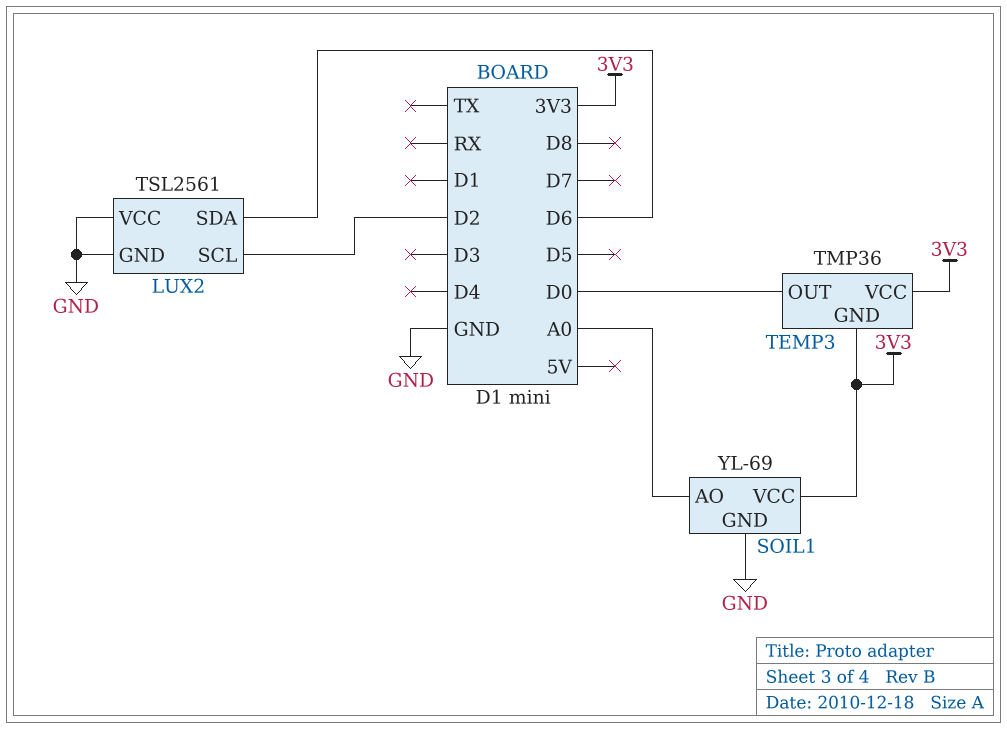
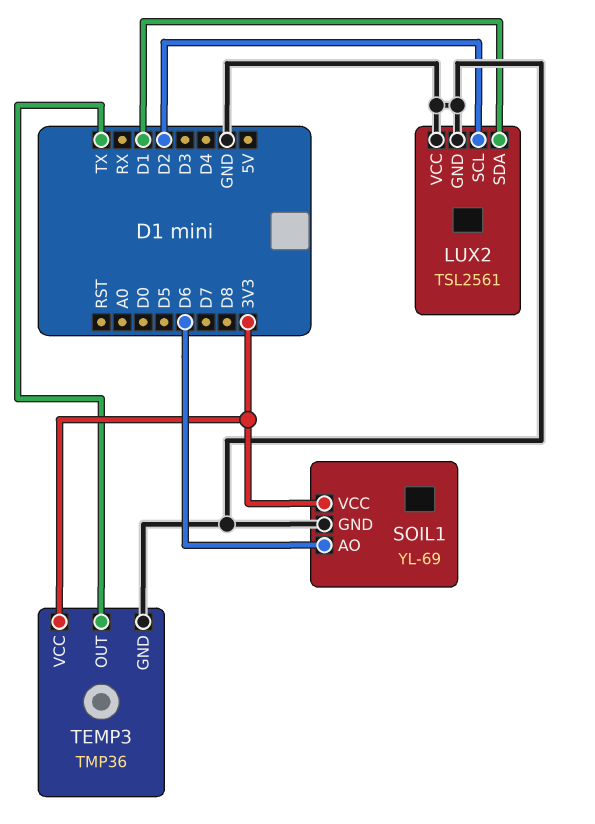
LUX2 pin SDA: D6 -> D1
SOIL1 pin AO: A0 -> D6
TEMP3 pin GND: 3V3 -> GND
TEMP3 pin OUT: D0 -> TX

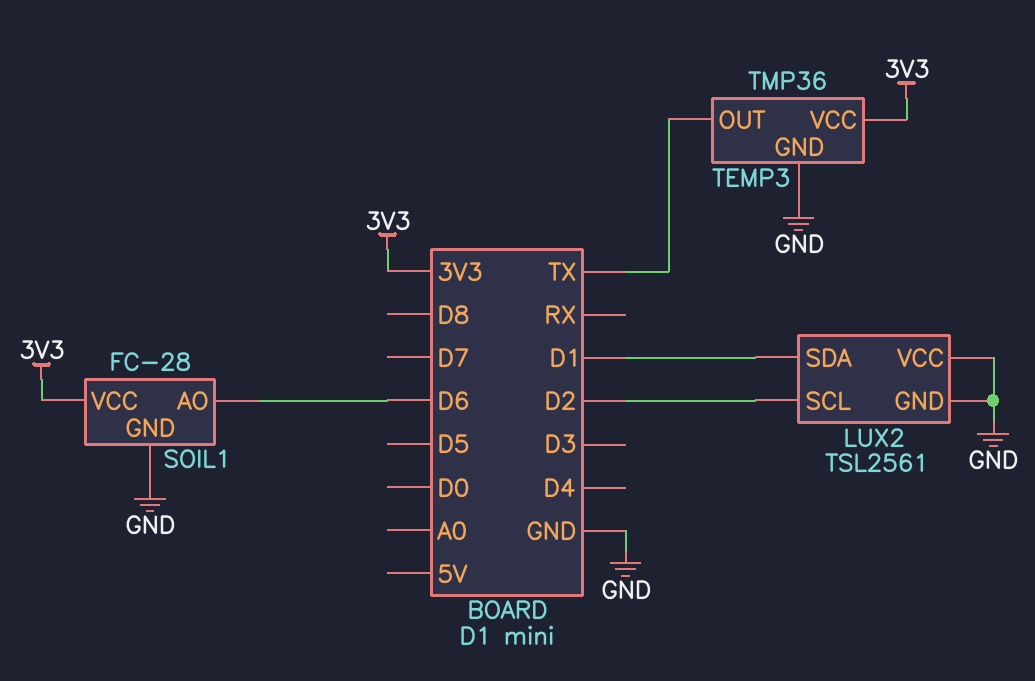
SOIL1: YL-69 -> FC-28

